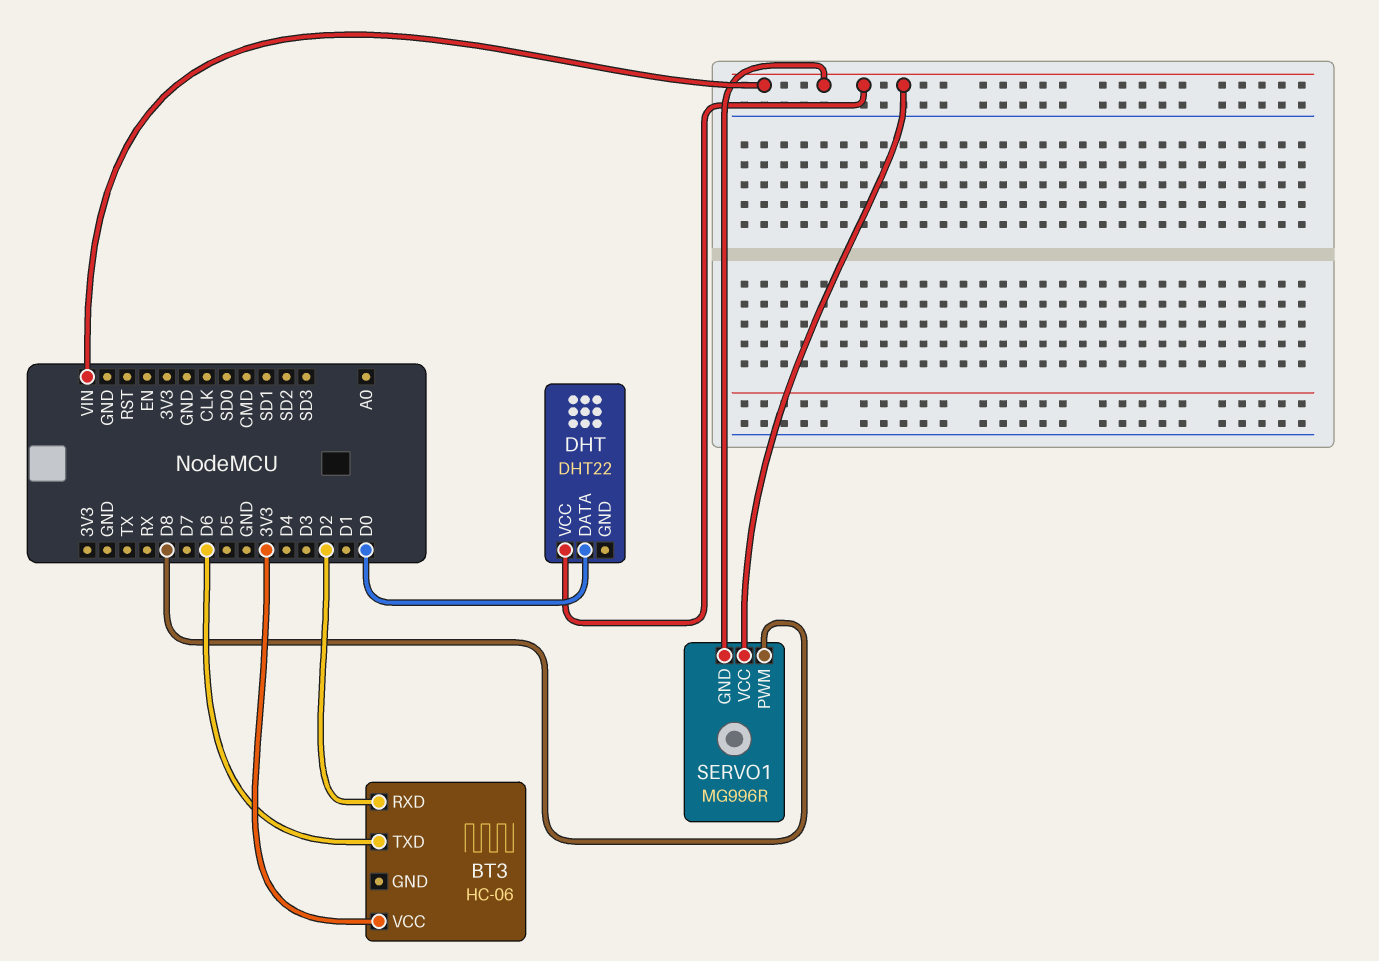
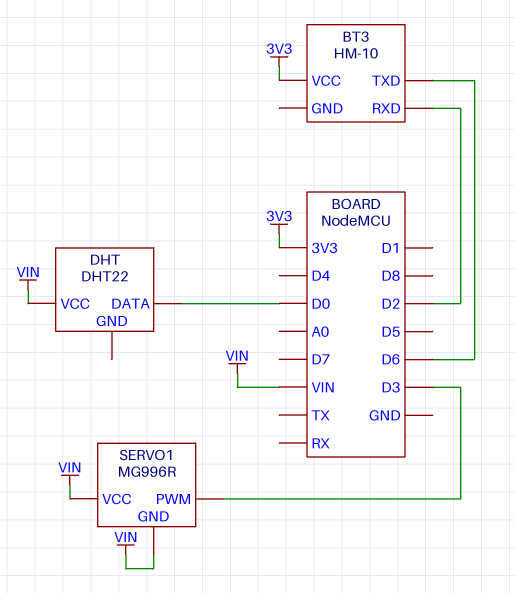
BT3: HC-06 -> HM-10
SERVO1 pin PWM: D8 -> D3

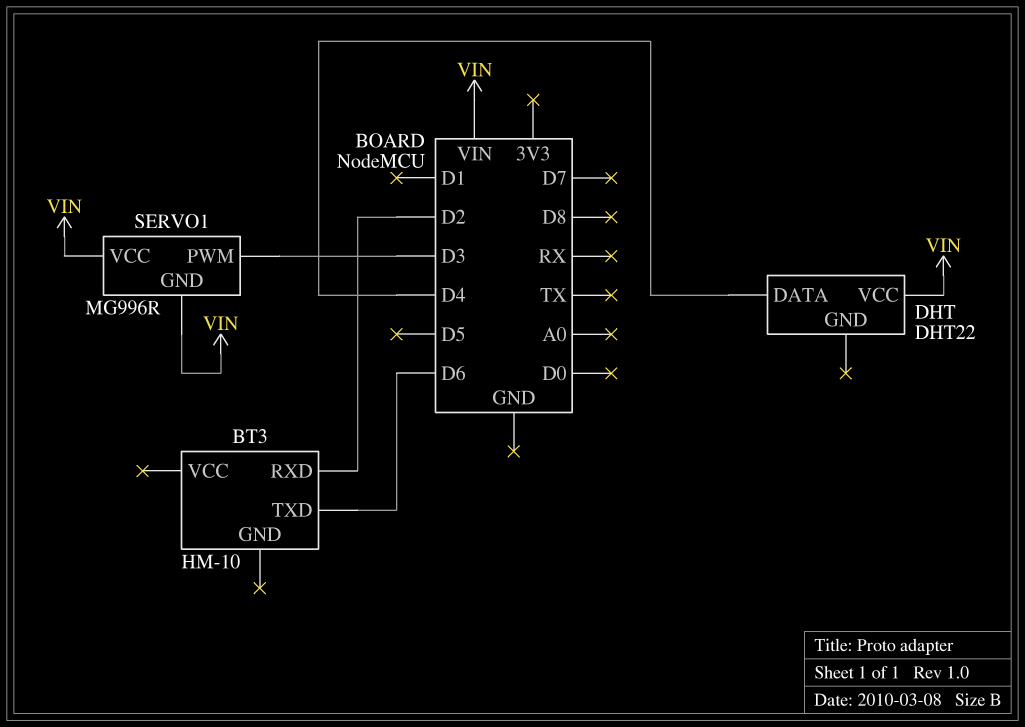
BT3 pin VCC: 3V3 -> none
DHT pin DATA: D0 -> D4

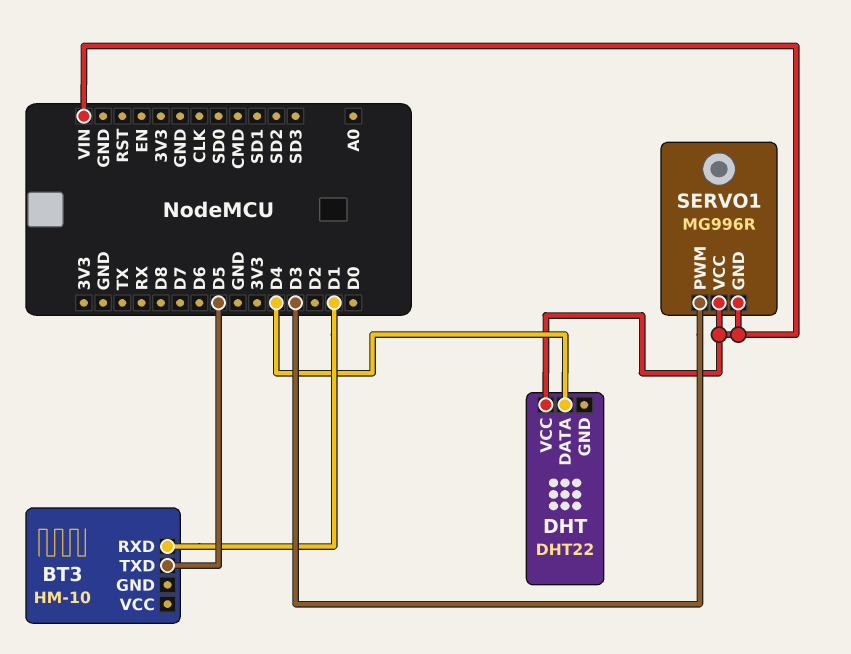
BT3 pin RXD: D2 -> D1
BT3 pin TXD: D6 -> D5

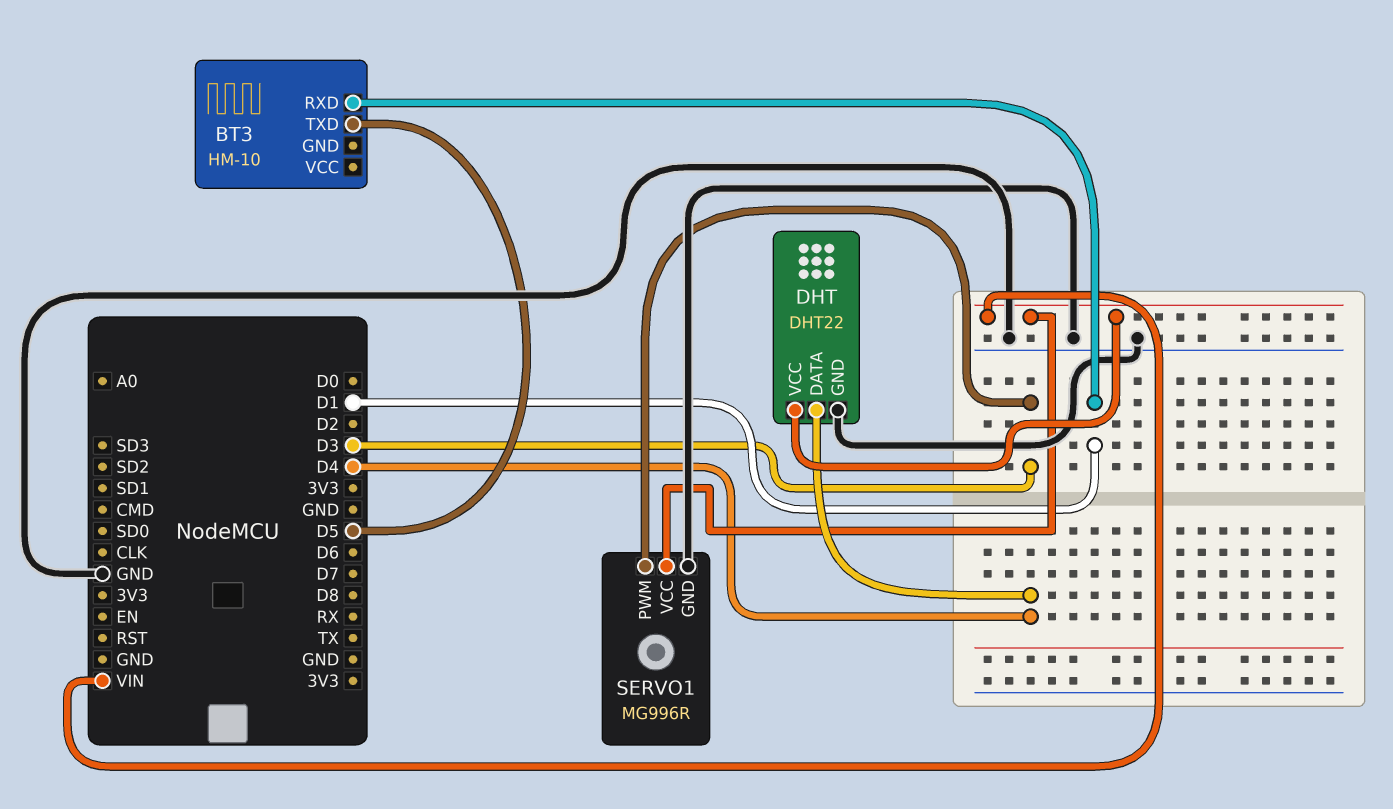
DHT pin GND: none -> GND
SERVO1 pin GND: VIN -> GND

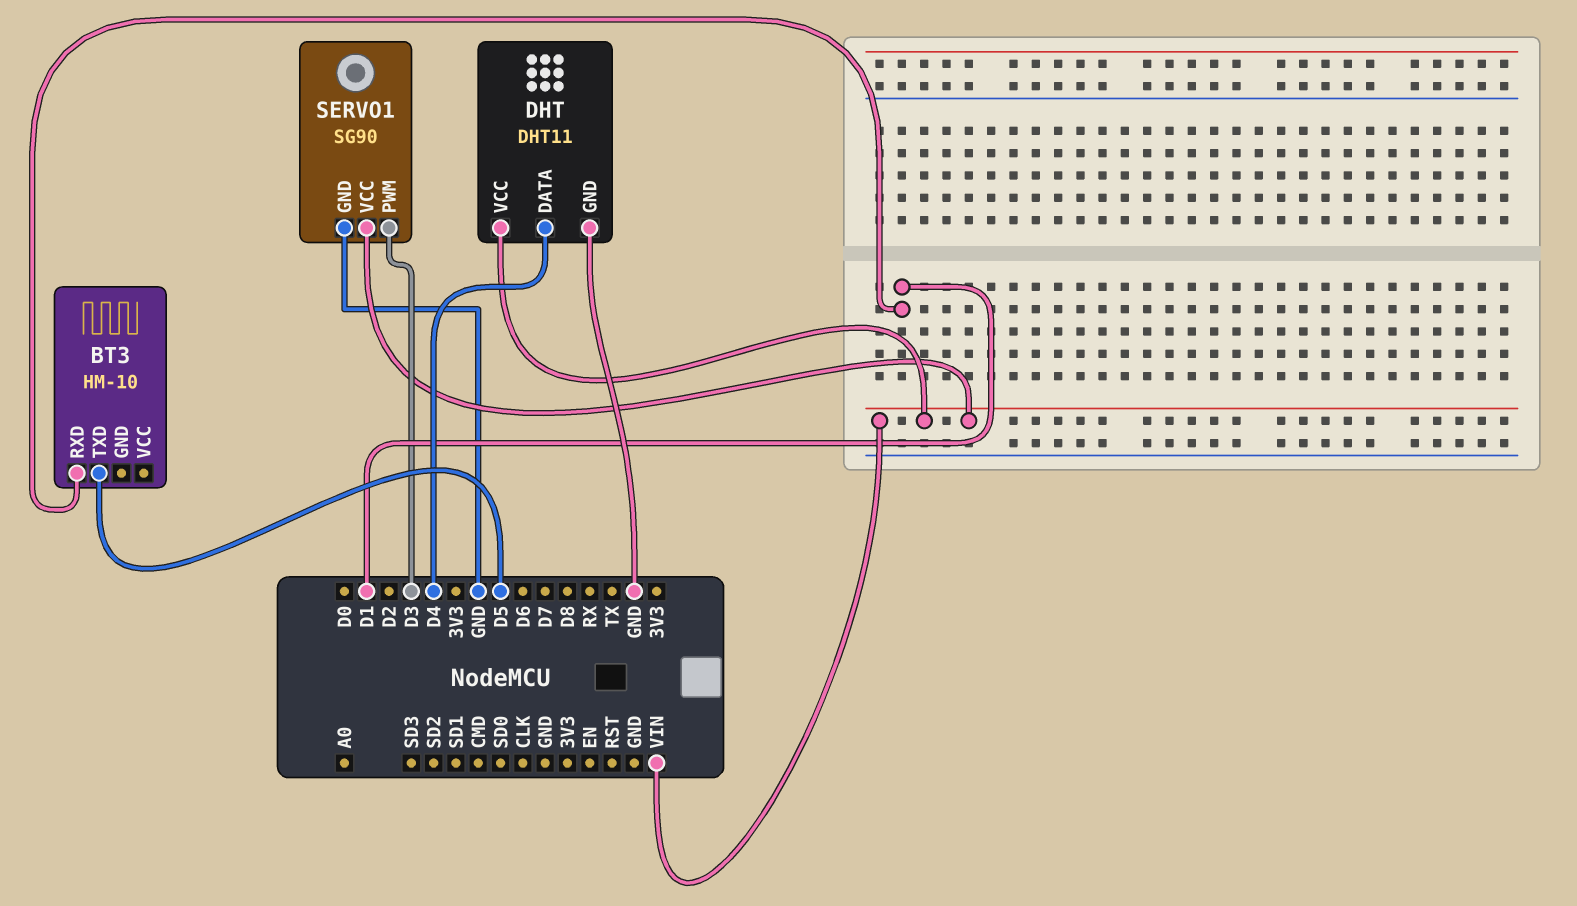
DHT: DHT22 -> DHT11
SERVO1: MG996R -> SG90

